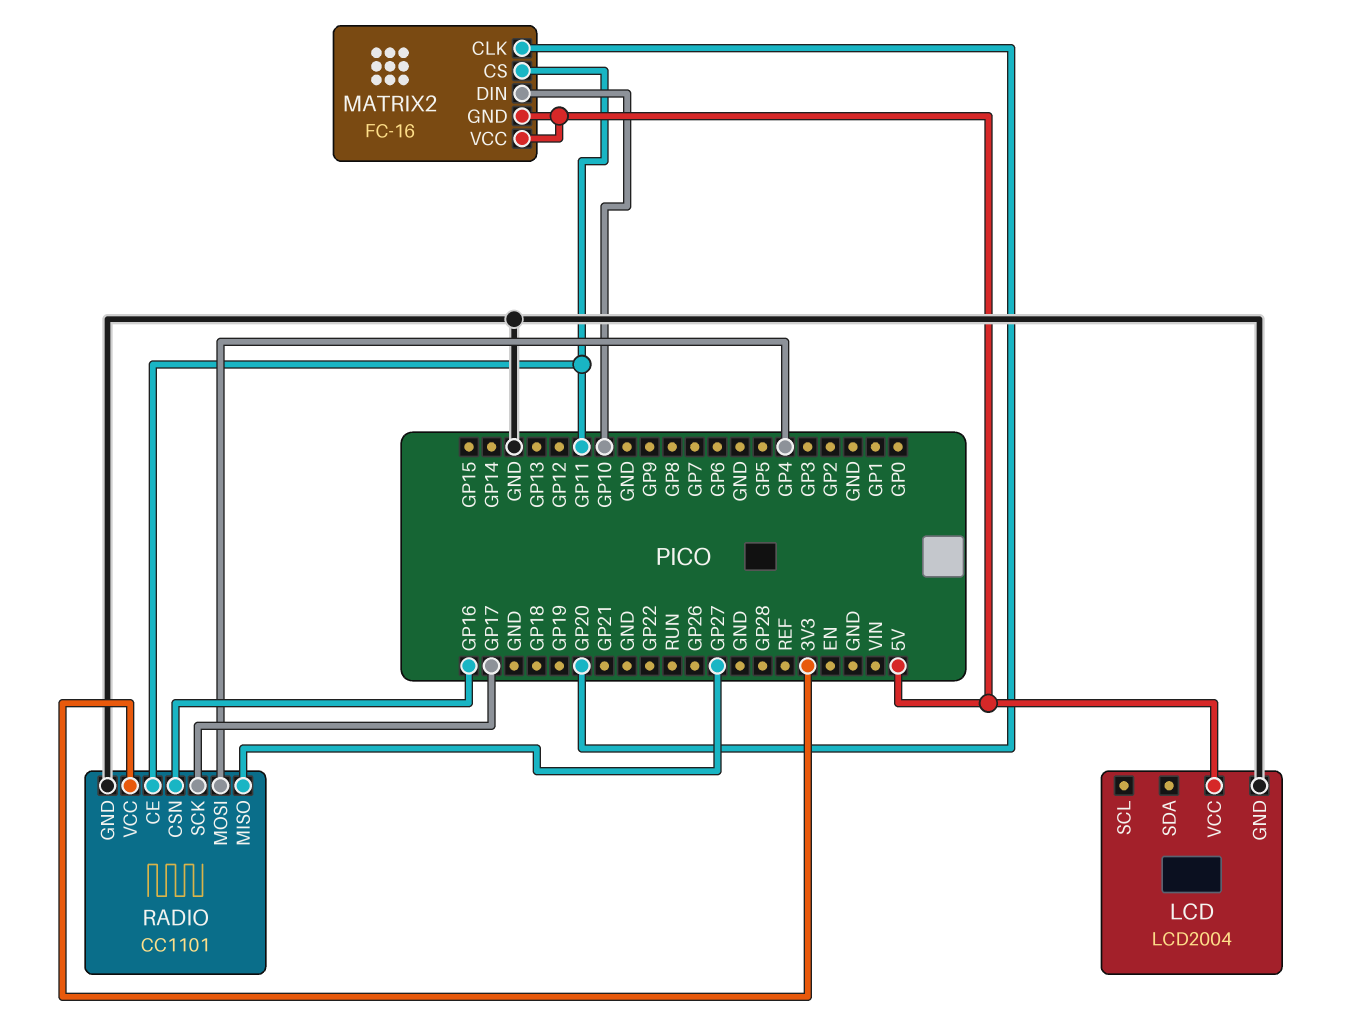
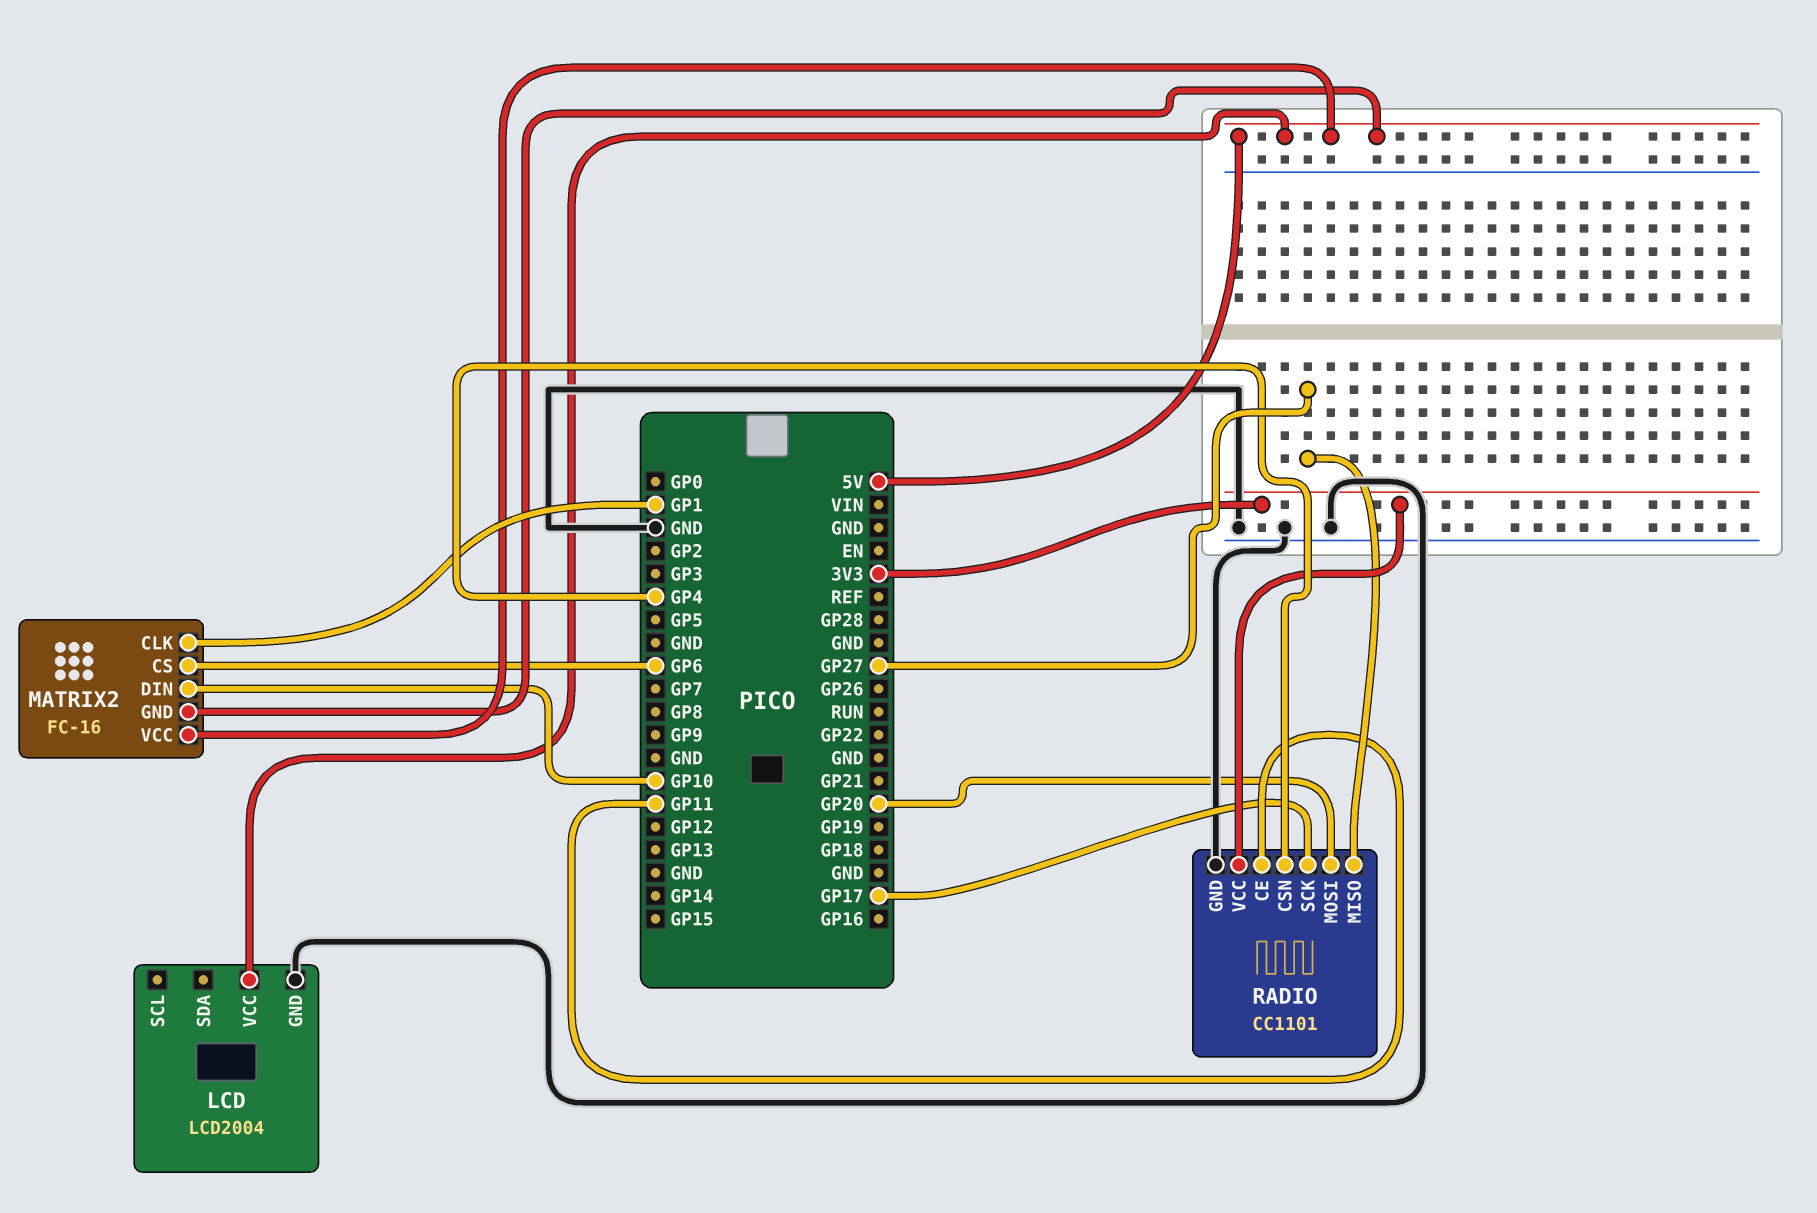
MATRIX2 pin CLK: GP20 -> GP1
MATRIX2 pin CS: GP11 -> GP6
RADIO pin CSN: GP16 -> GP4
RADIO pin MOSI: GP4 -> GP20

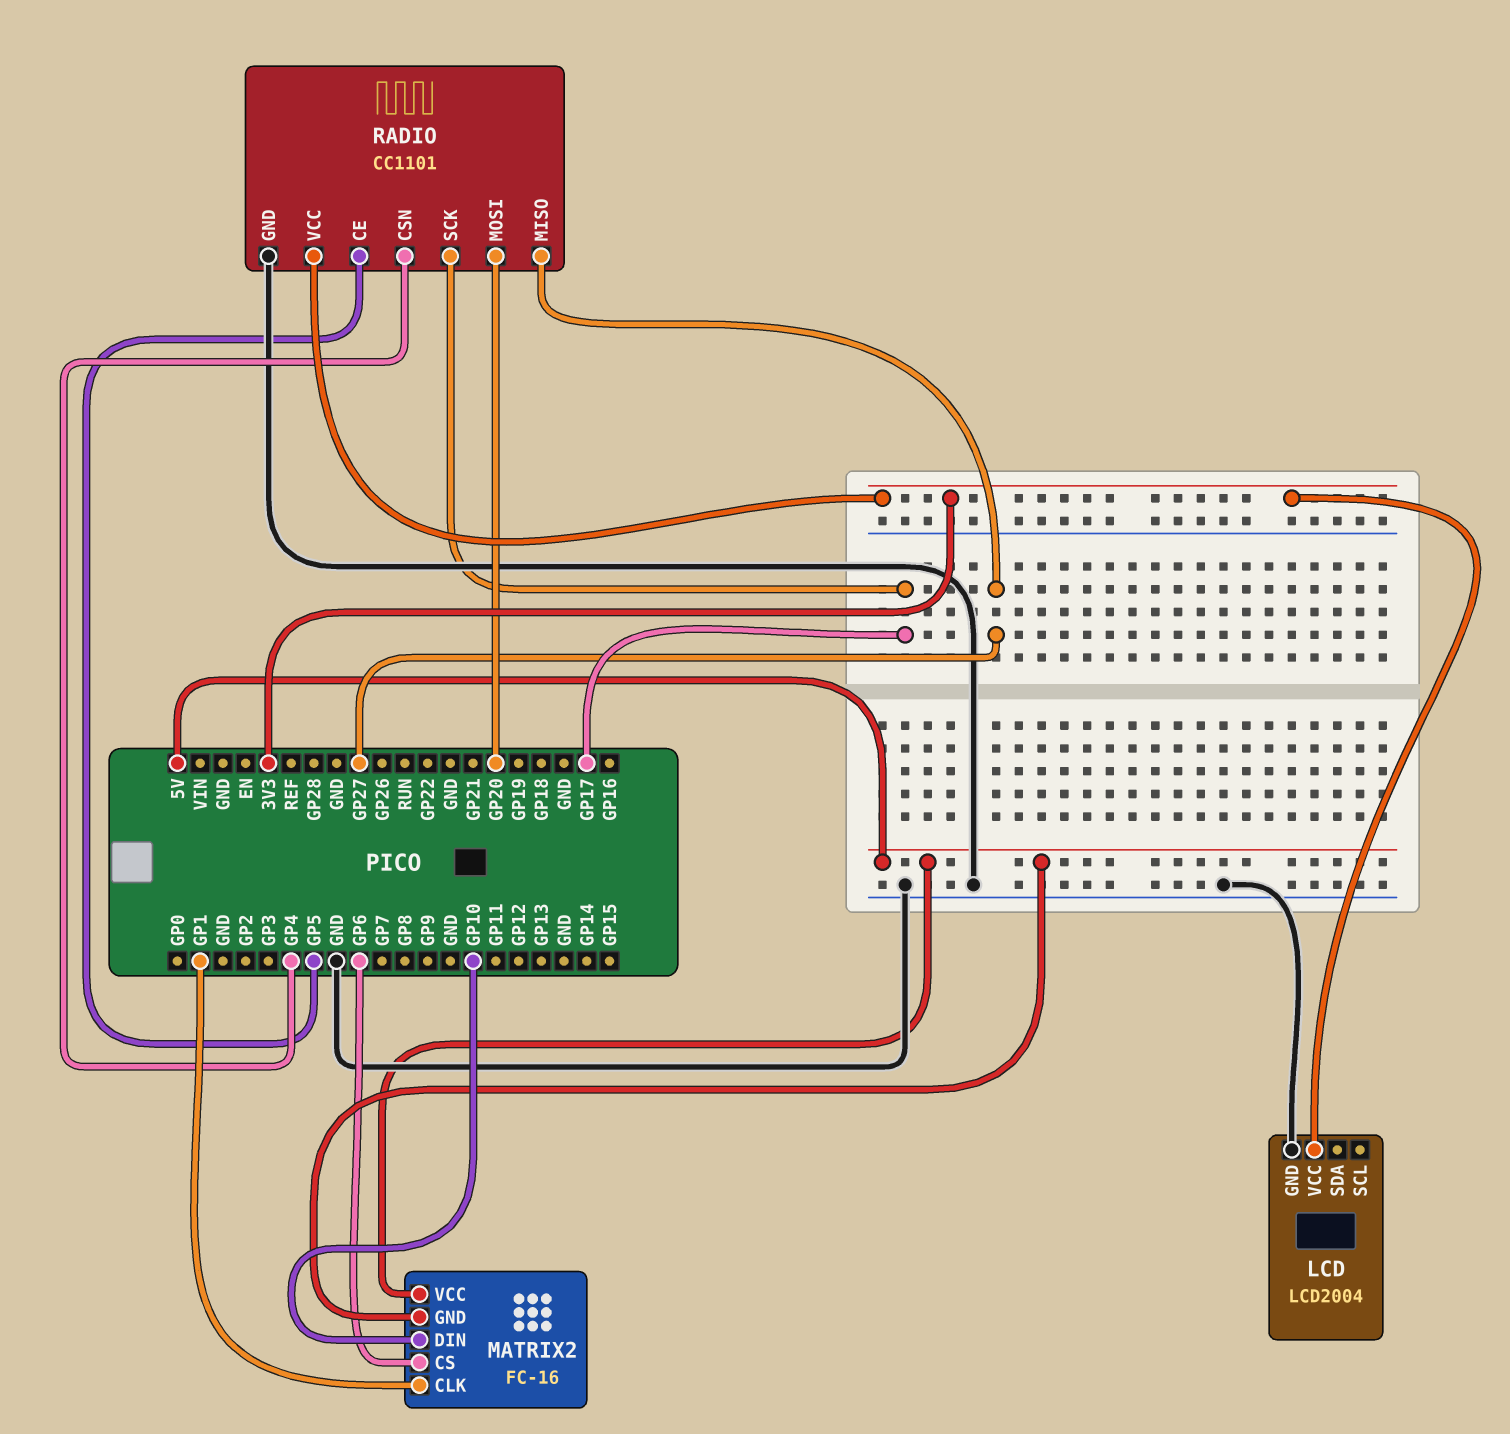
LCD pin VCC: 5V -> 3V3
RADIO pin CE: GP11 -> GP5

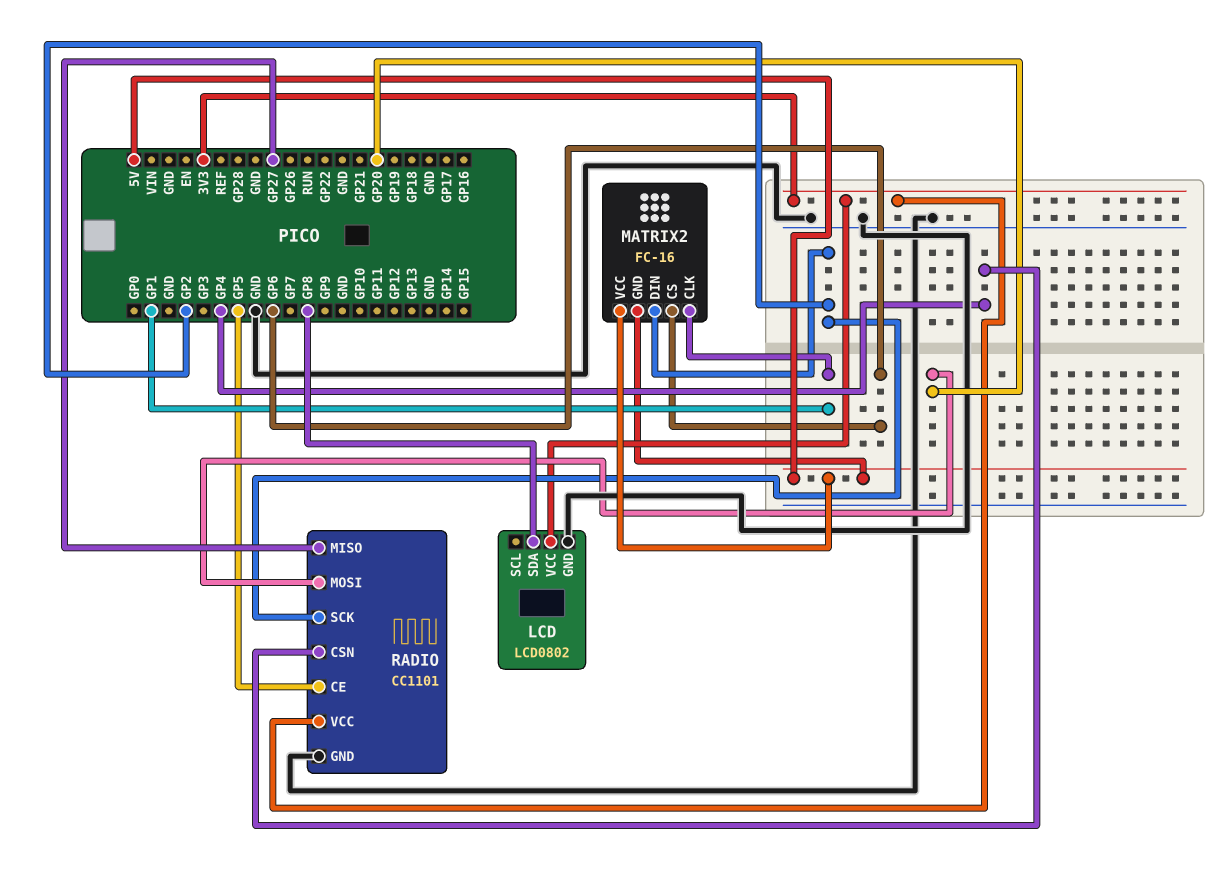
LCD: LCD2004 -> LCD0802
LCD pin SDA: none -> GP8
MATRIX2 pin DIN: GP10 -> GP2
RADIO pin SCK: GP17 -> GP2

